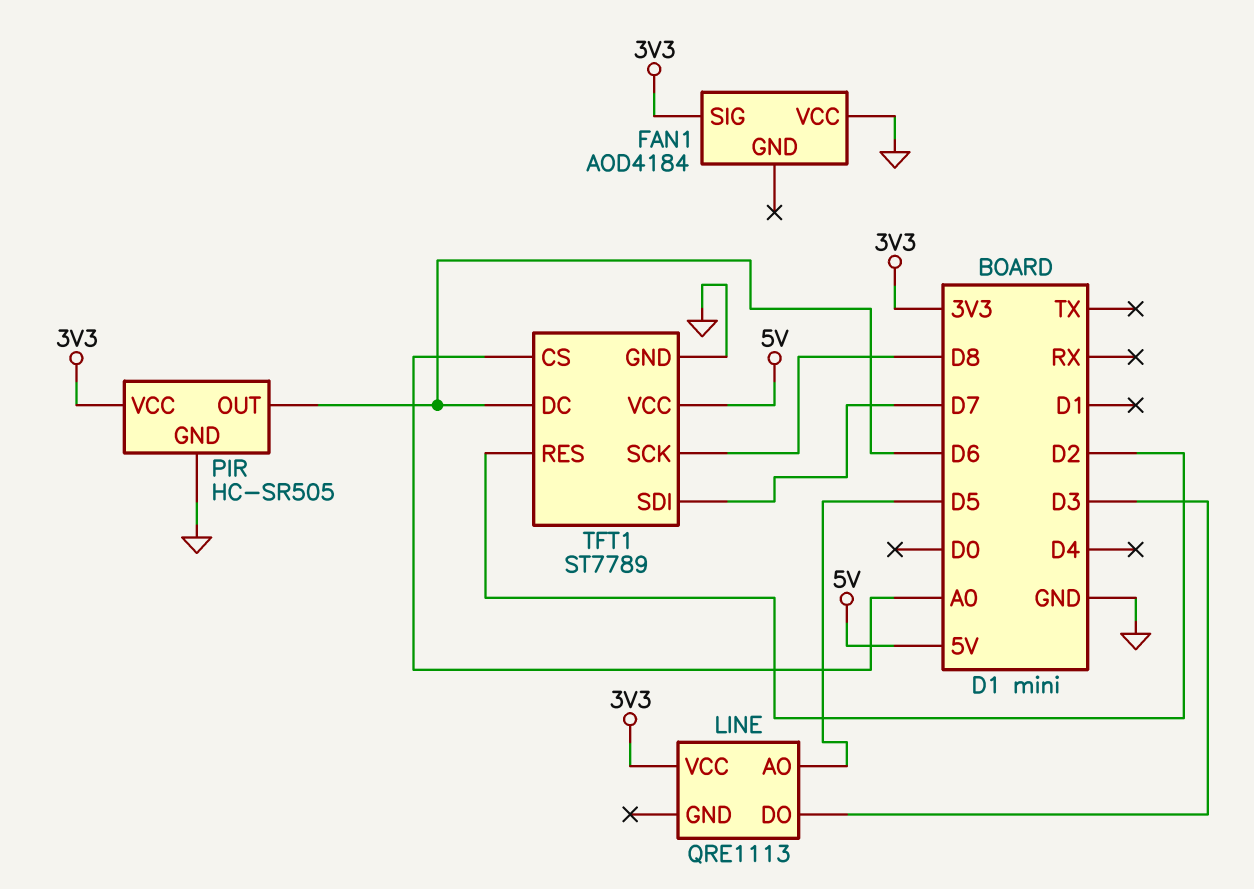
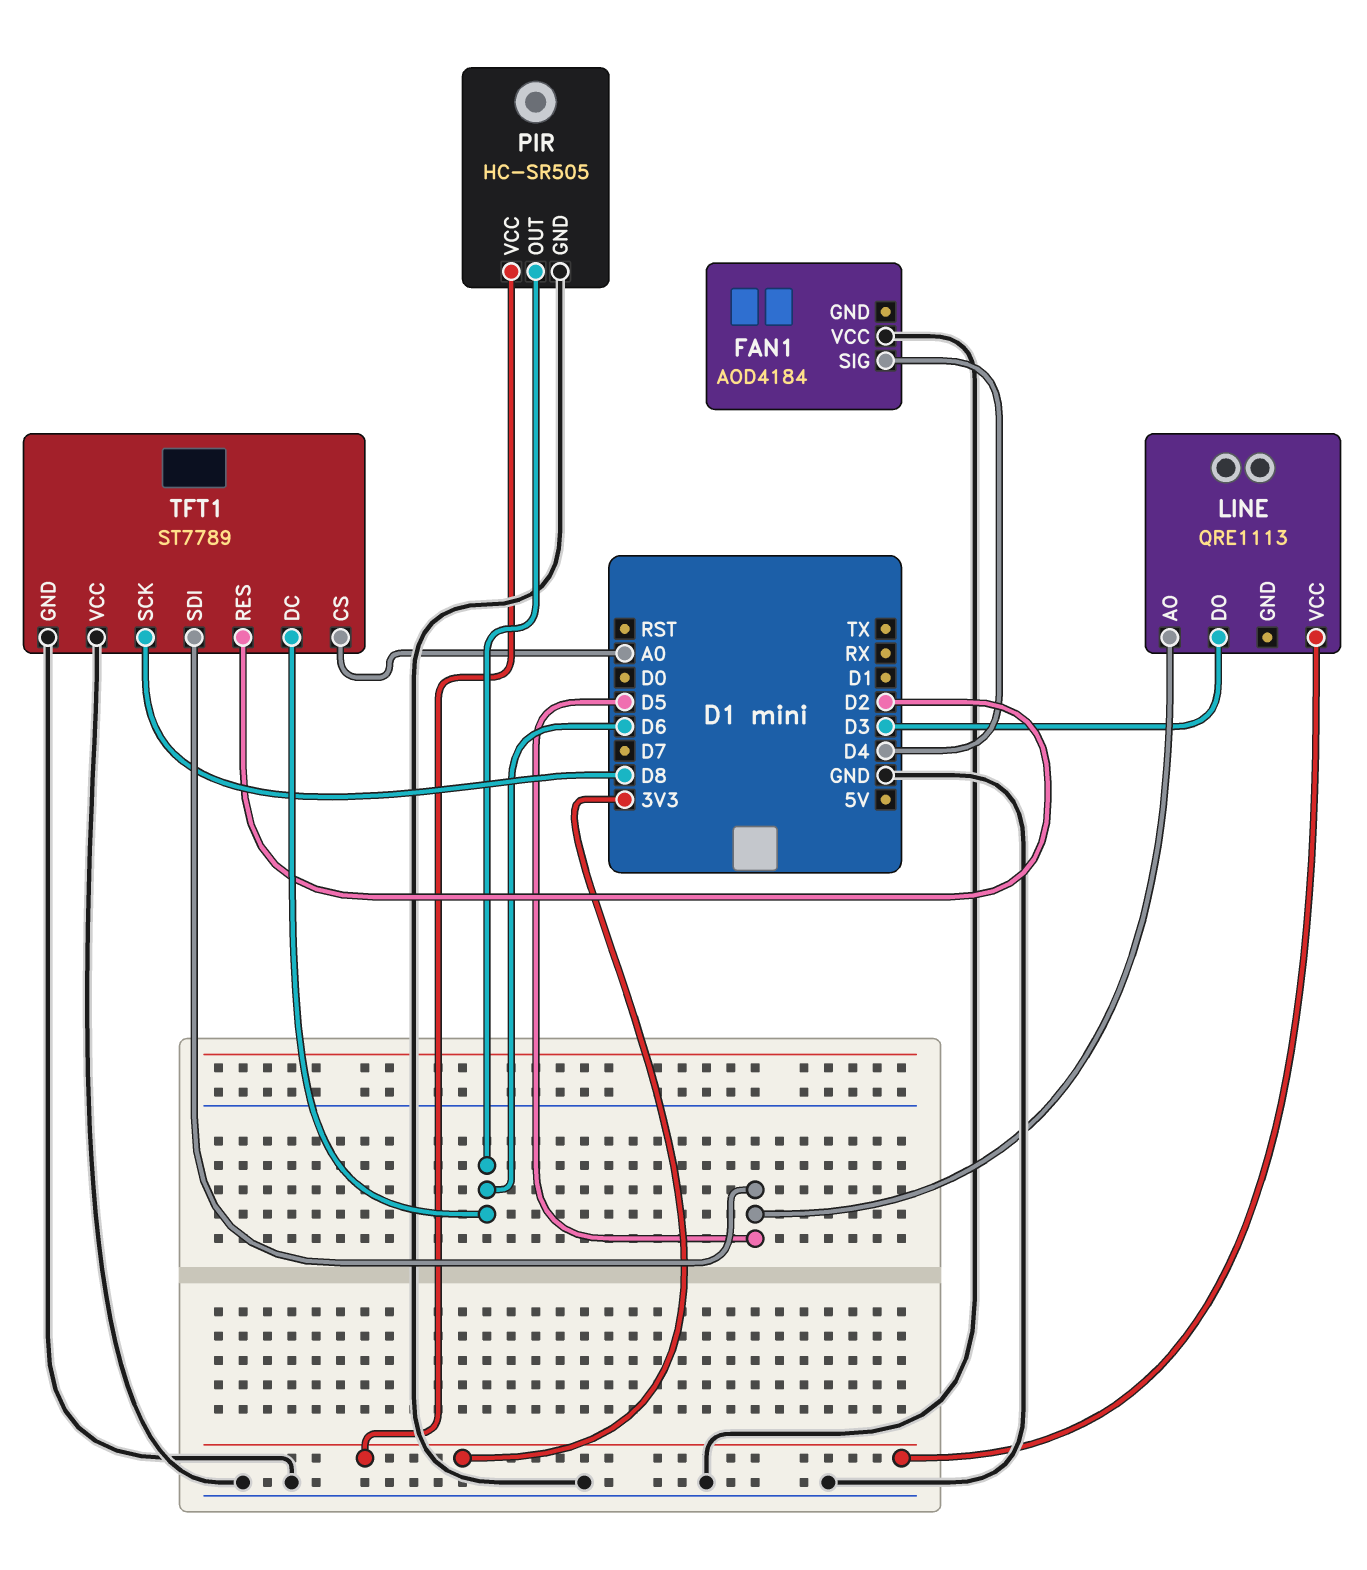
FAN1 pin SIG: 3V3 -> D4
TFT1 pin SDI: D7 -> D5
TFT1 pin VCC: 5V -> GND

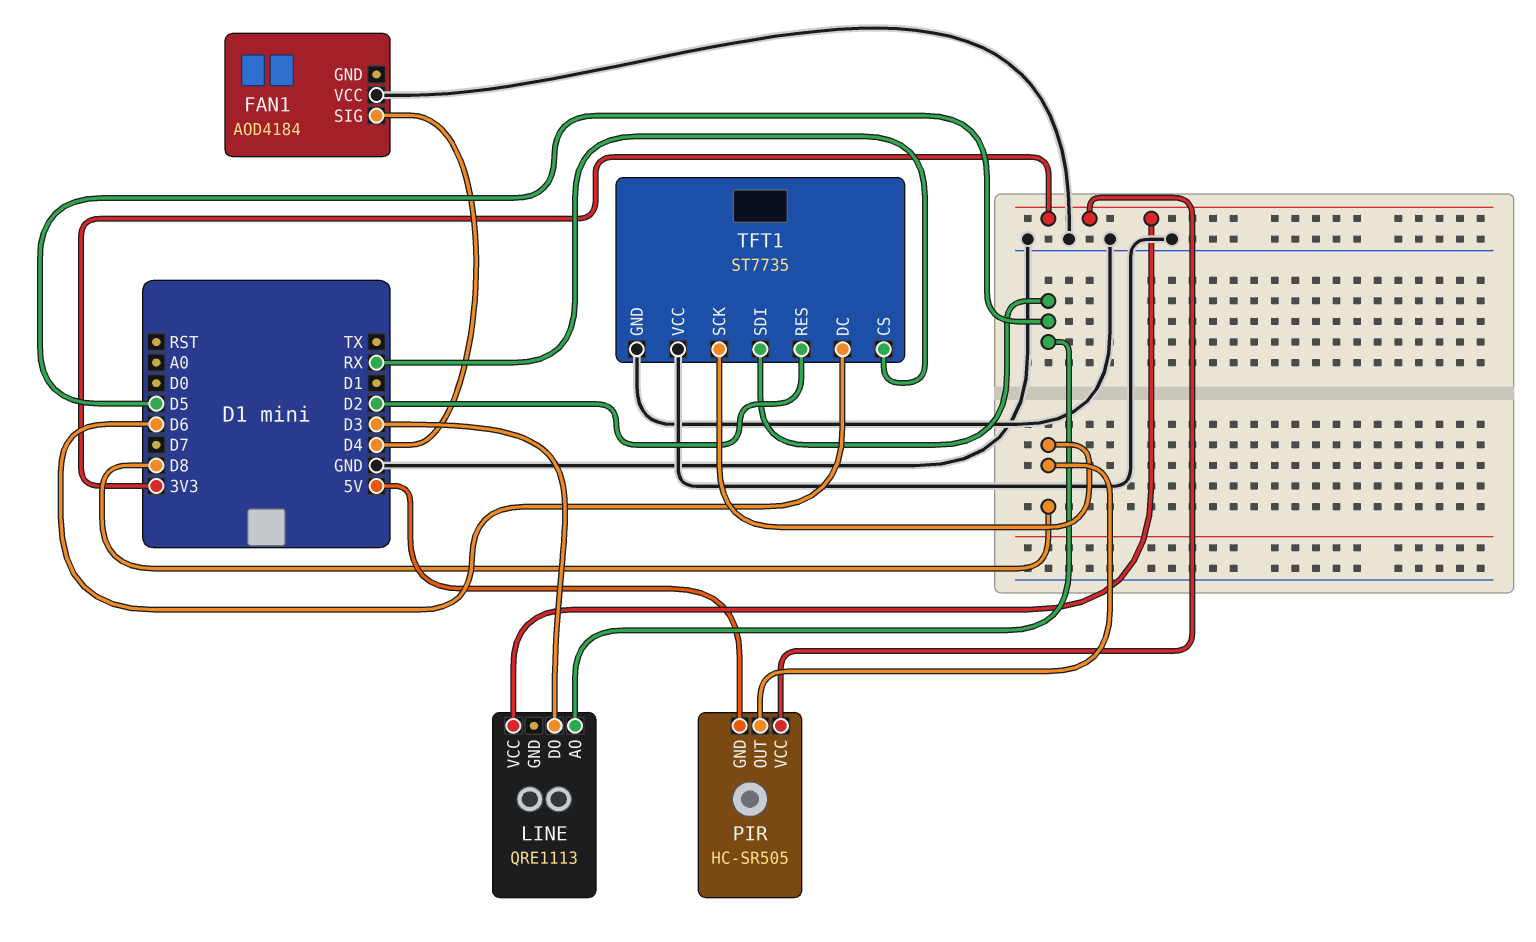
PIR pin GND: GND -> 5V
PIR pin OUT: D6 -> D8
TFT1: ST7789 -> ST7735
TFT1 pin CS: A0 -> RX

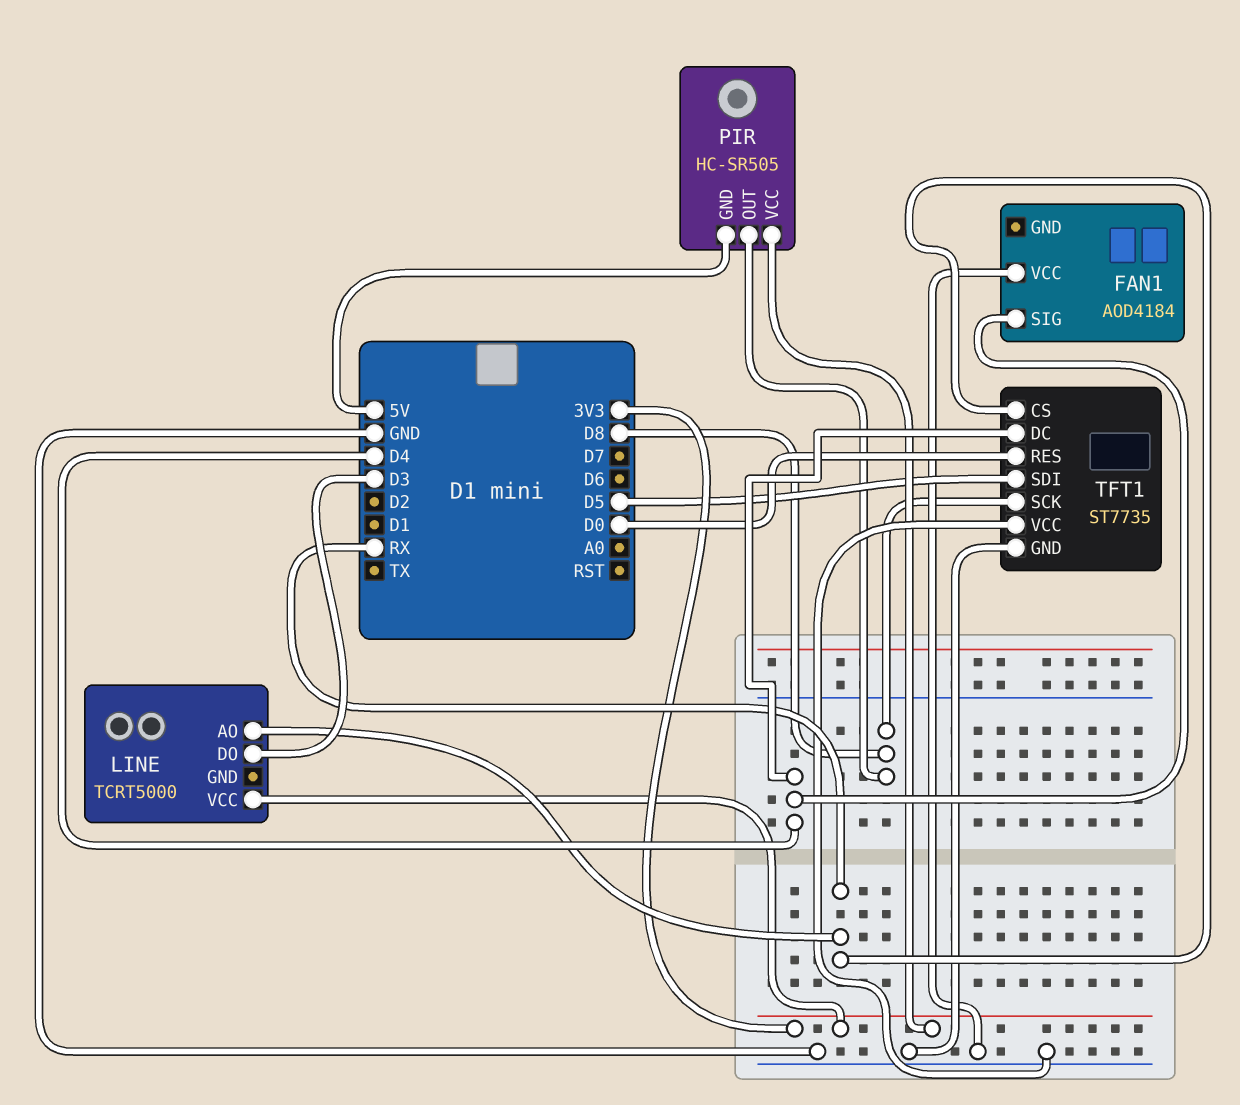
LINE: QRE1113 -> TCRT5000
LINE pin AO: D5 -> RX
TFT1 pin DC: D6 -> D4
TFT1 pin RES: D2 -> D0

